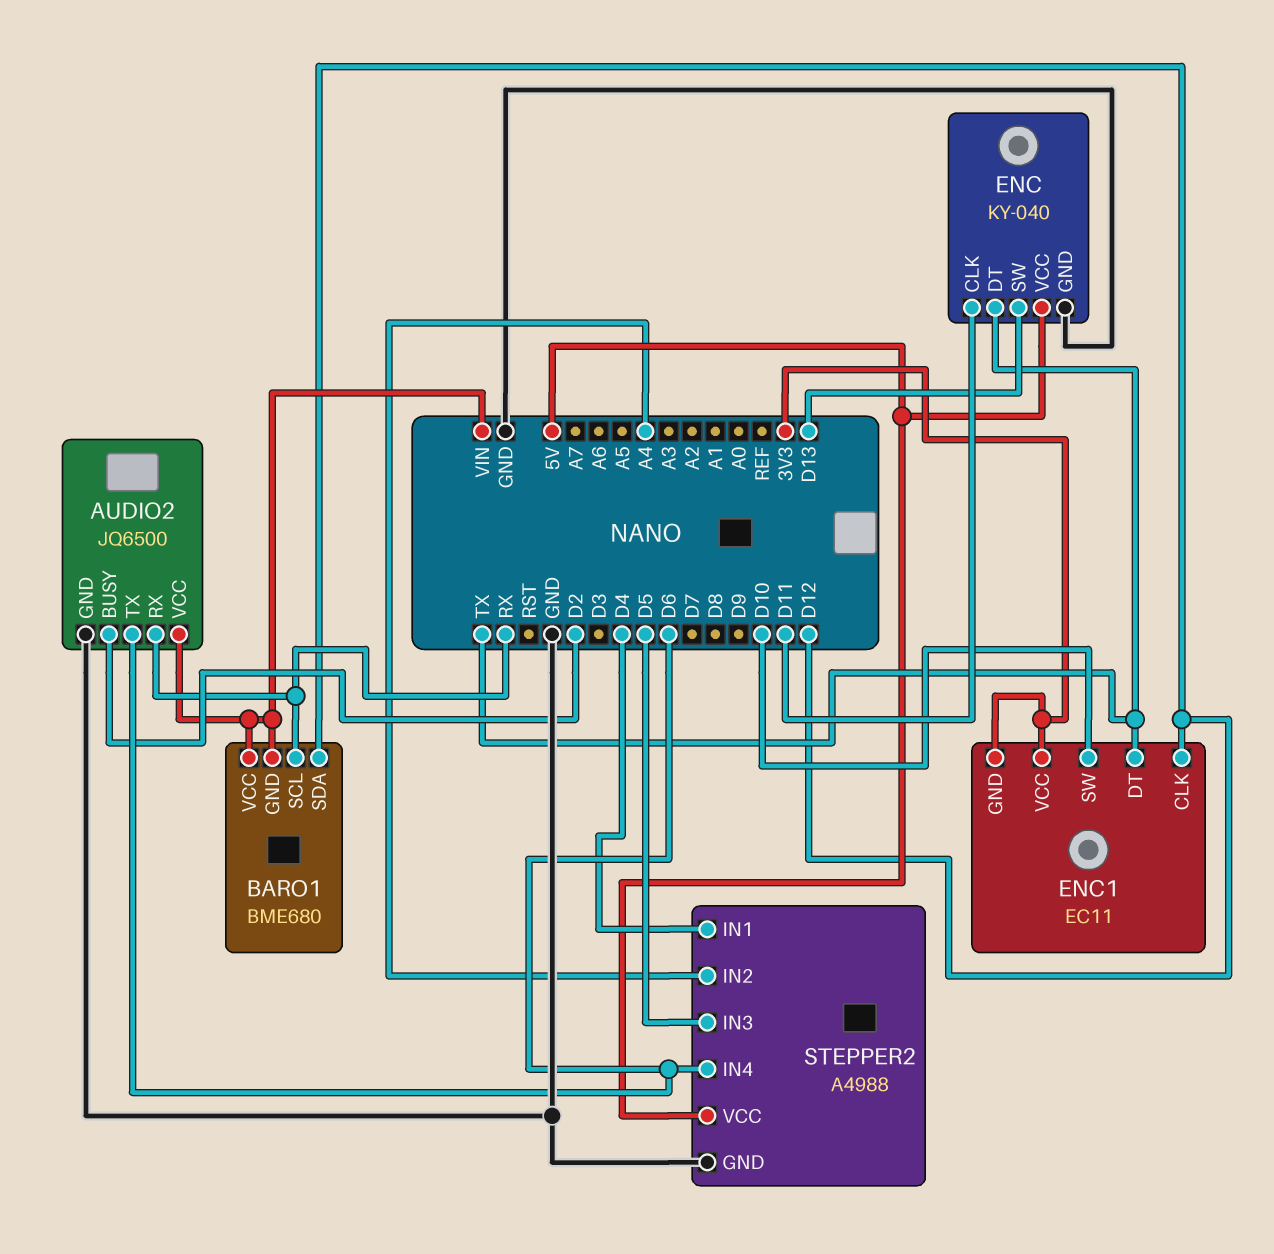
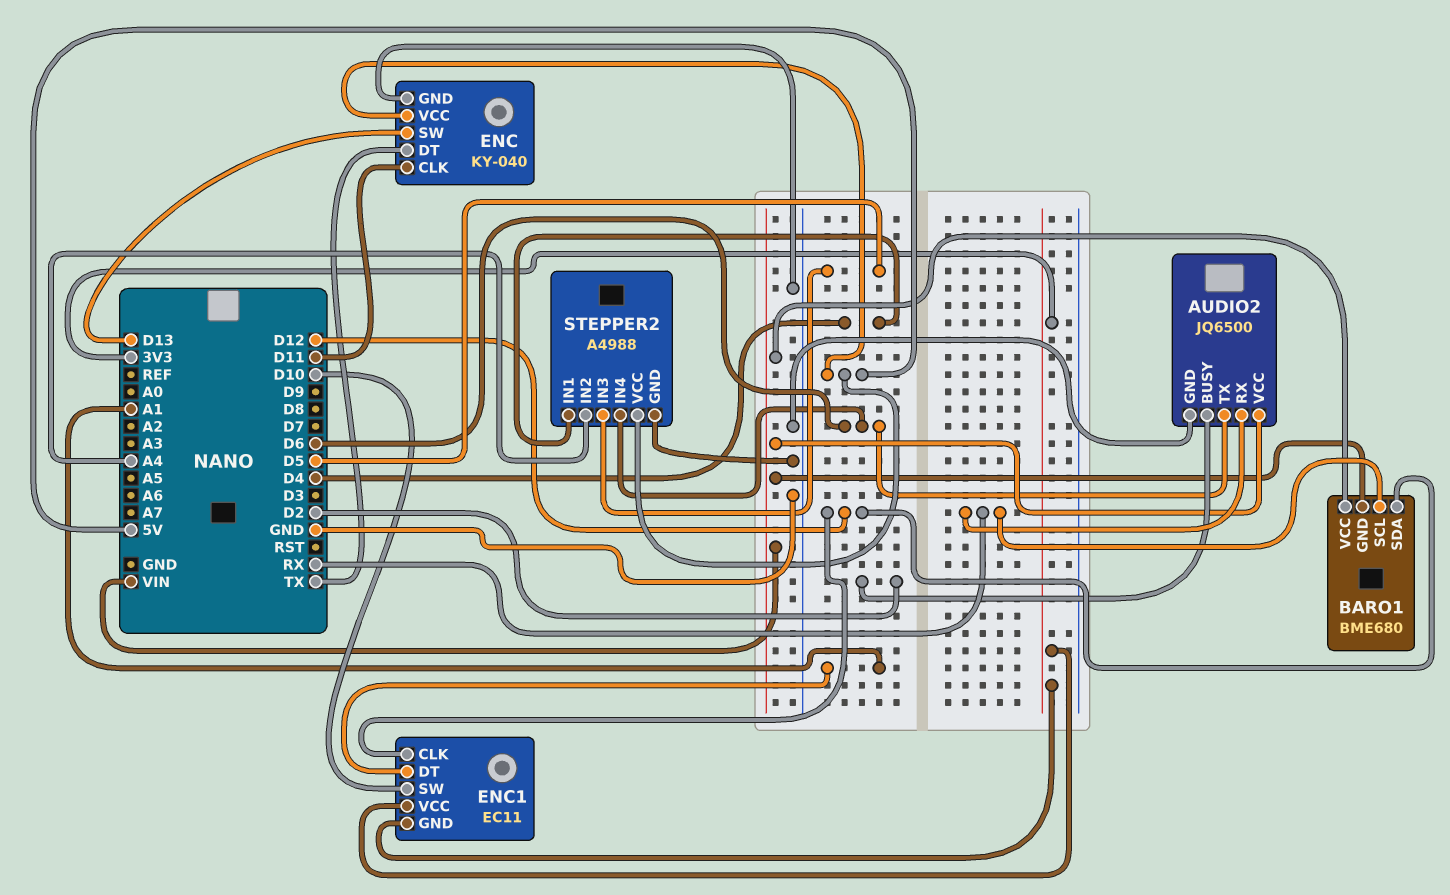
ENC1 pin DT: TX -> A1

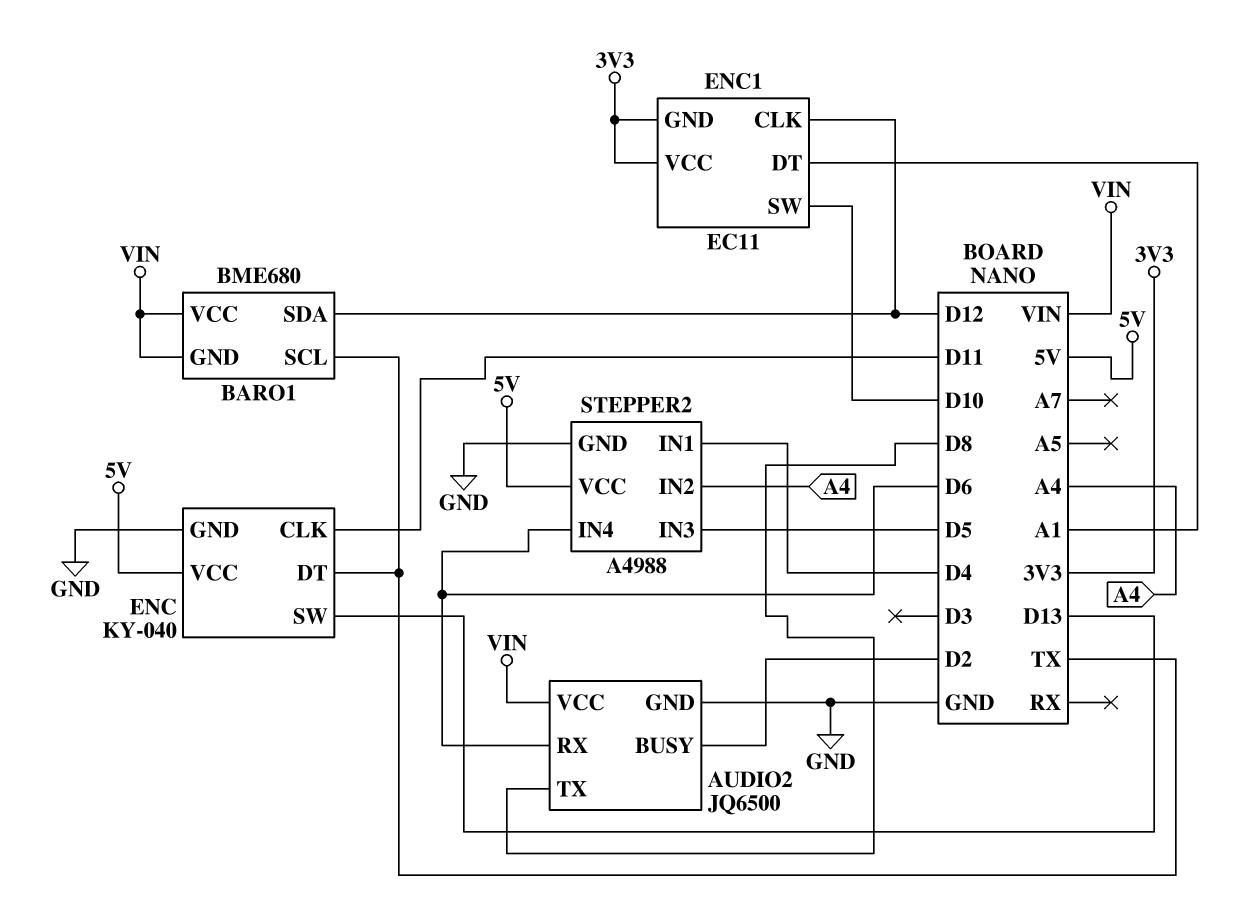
AUDIO2 pin RX: RX -> D6
AUDIO2 pin TX: D6 -> D8
BARO1 pin SCL: RX -> TX

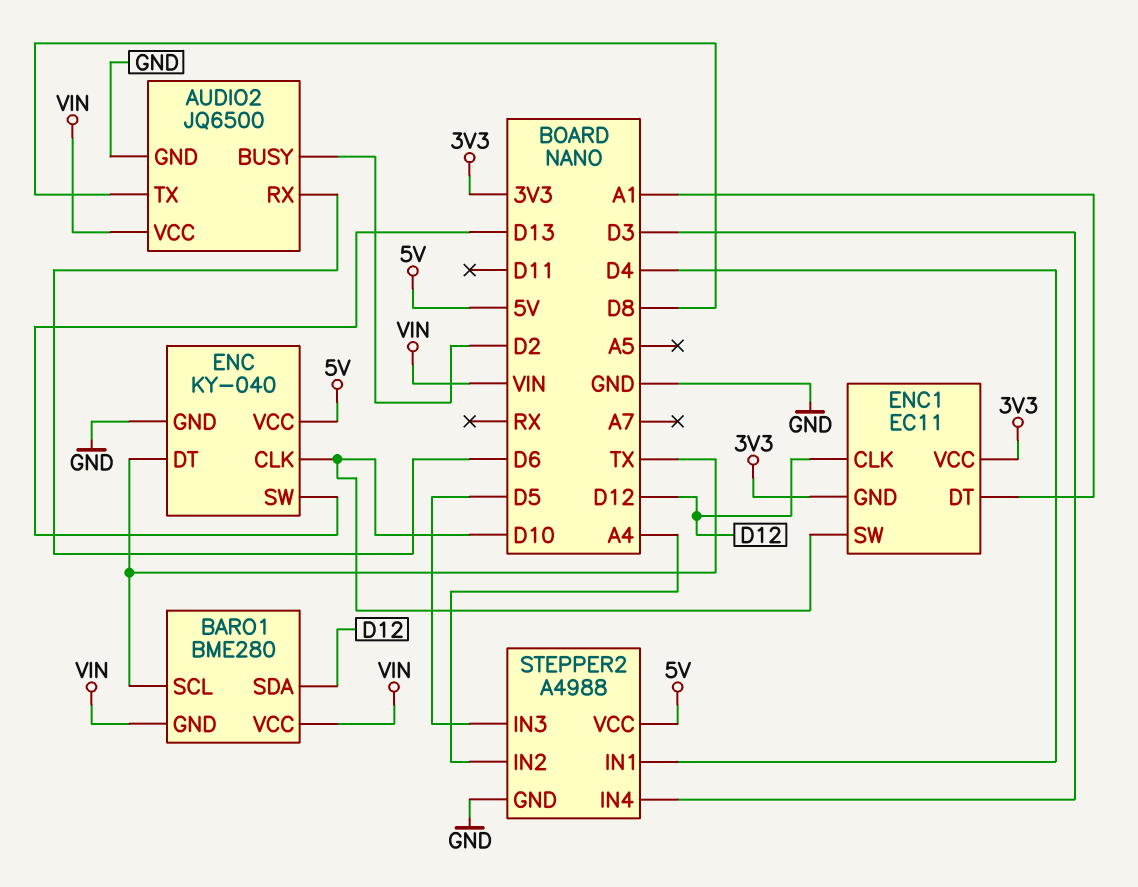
BARO1: BME680 -> BME280
ENC pin CLK: D11 -> D10
STEPPER2 pin IN4: D6 -> D3

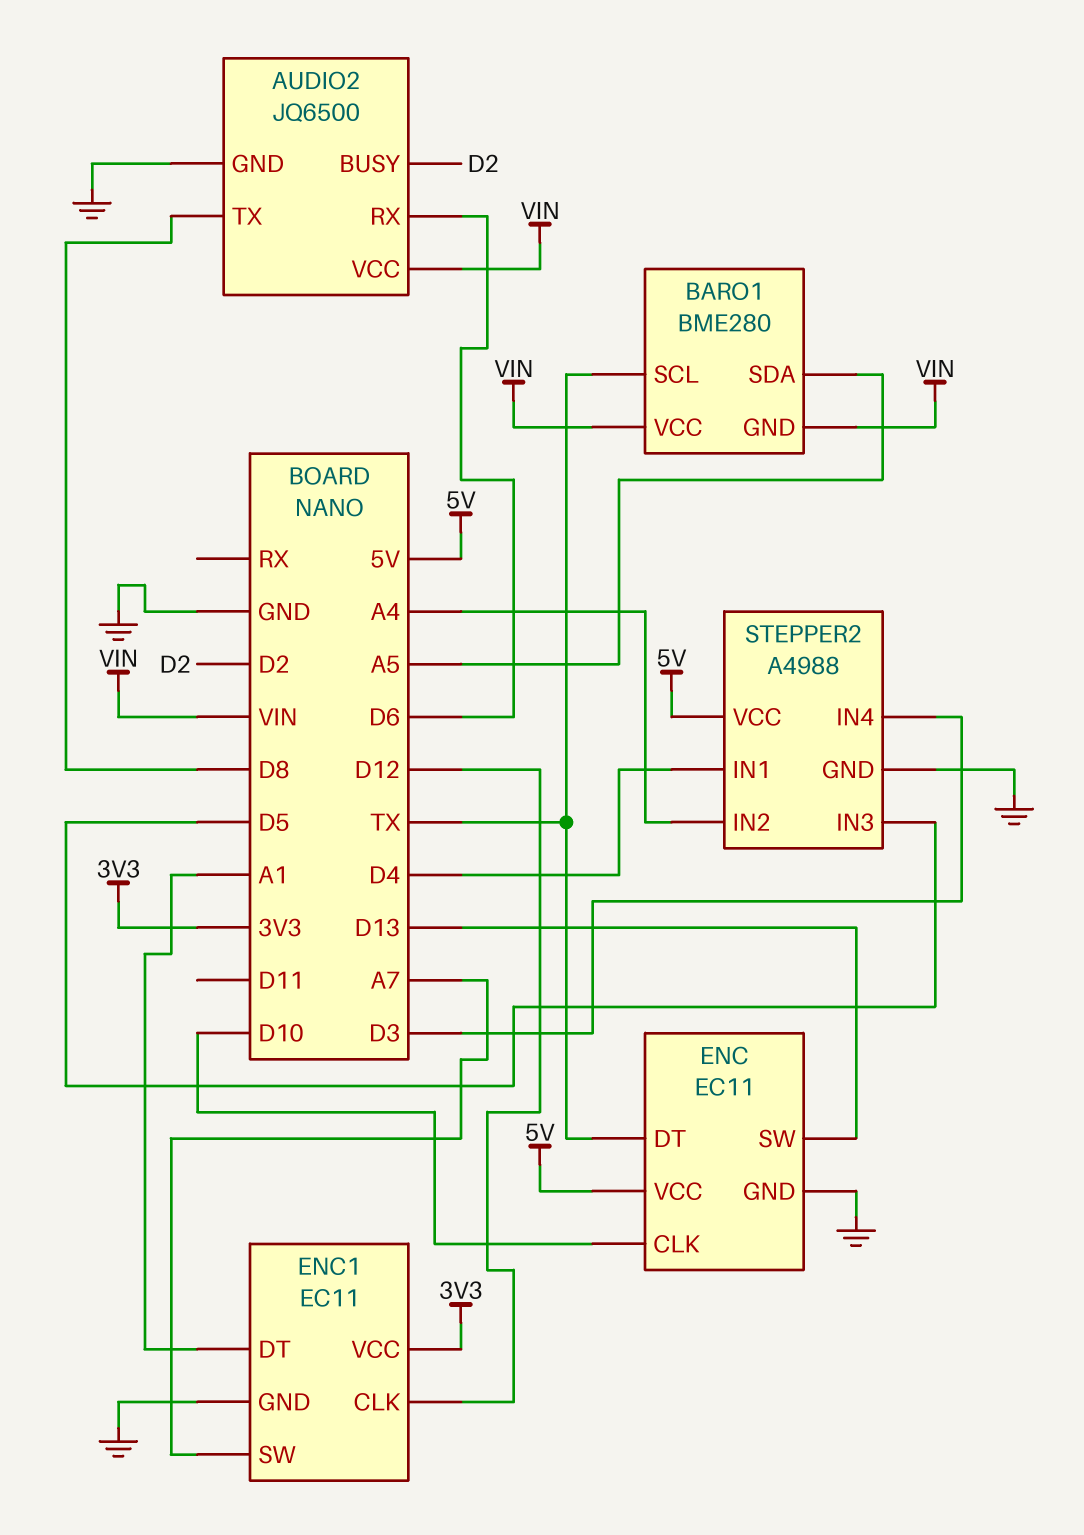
BARO1 pin SDA: D12 -> A5
ENC: KY-040 -> EC11
ENC1 pin GND: 3V3 -> GND
ENC1 pin SW: D10 -> A7

